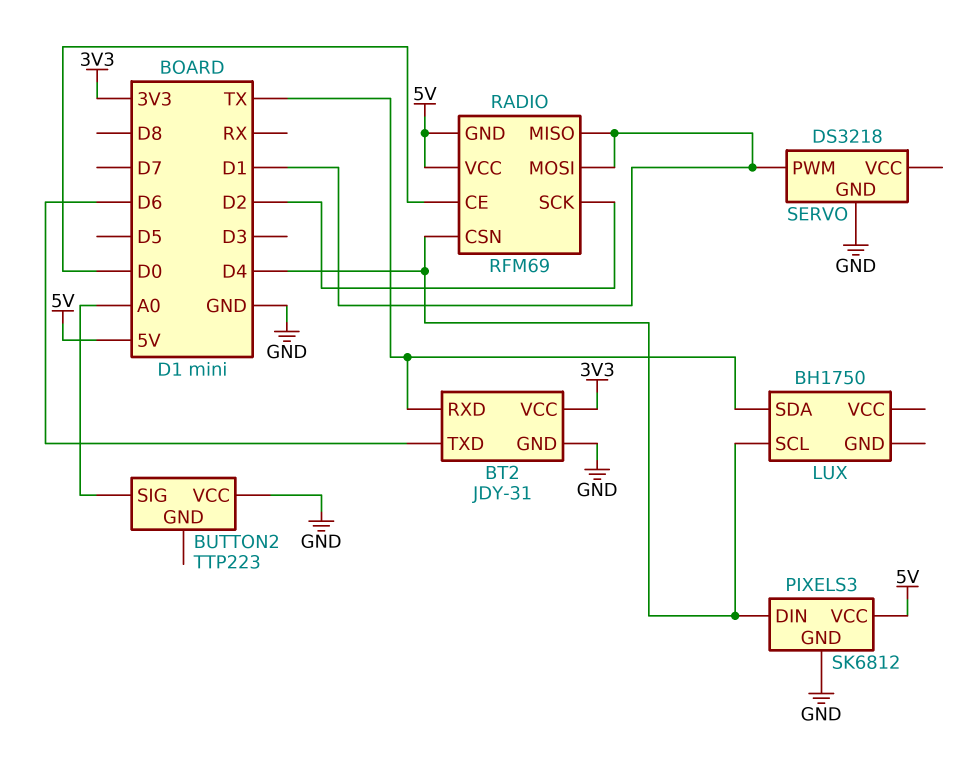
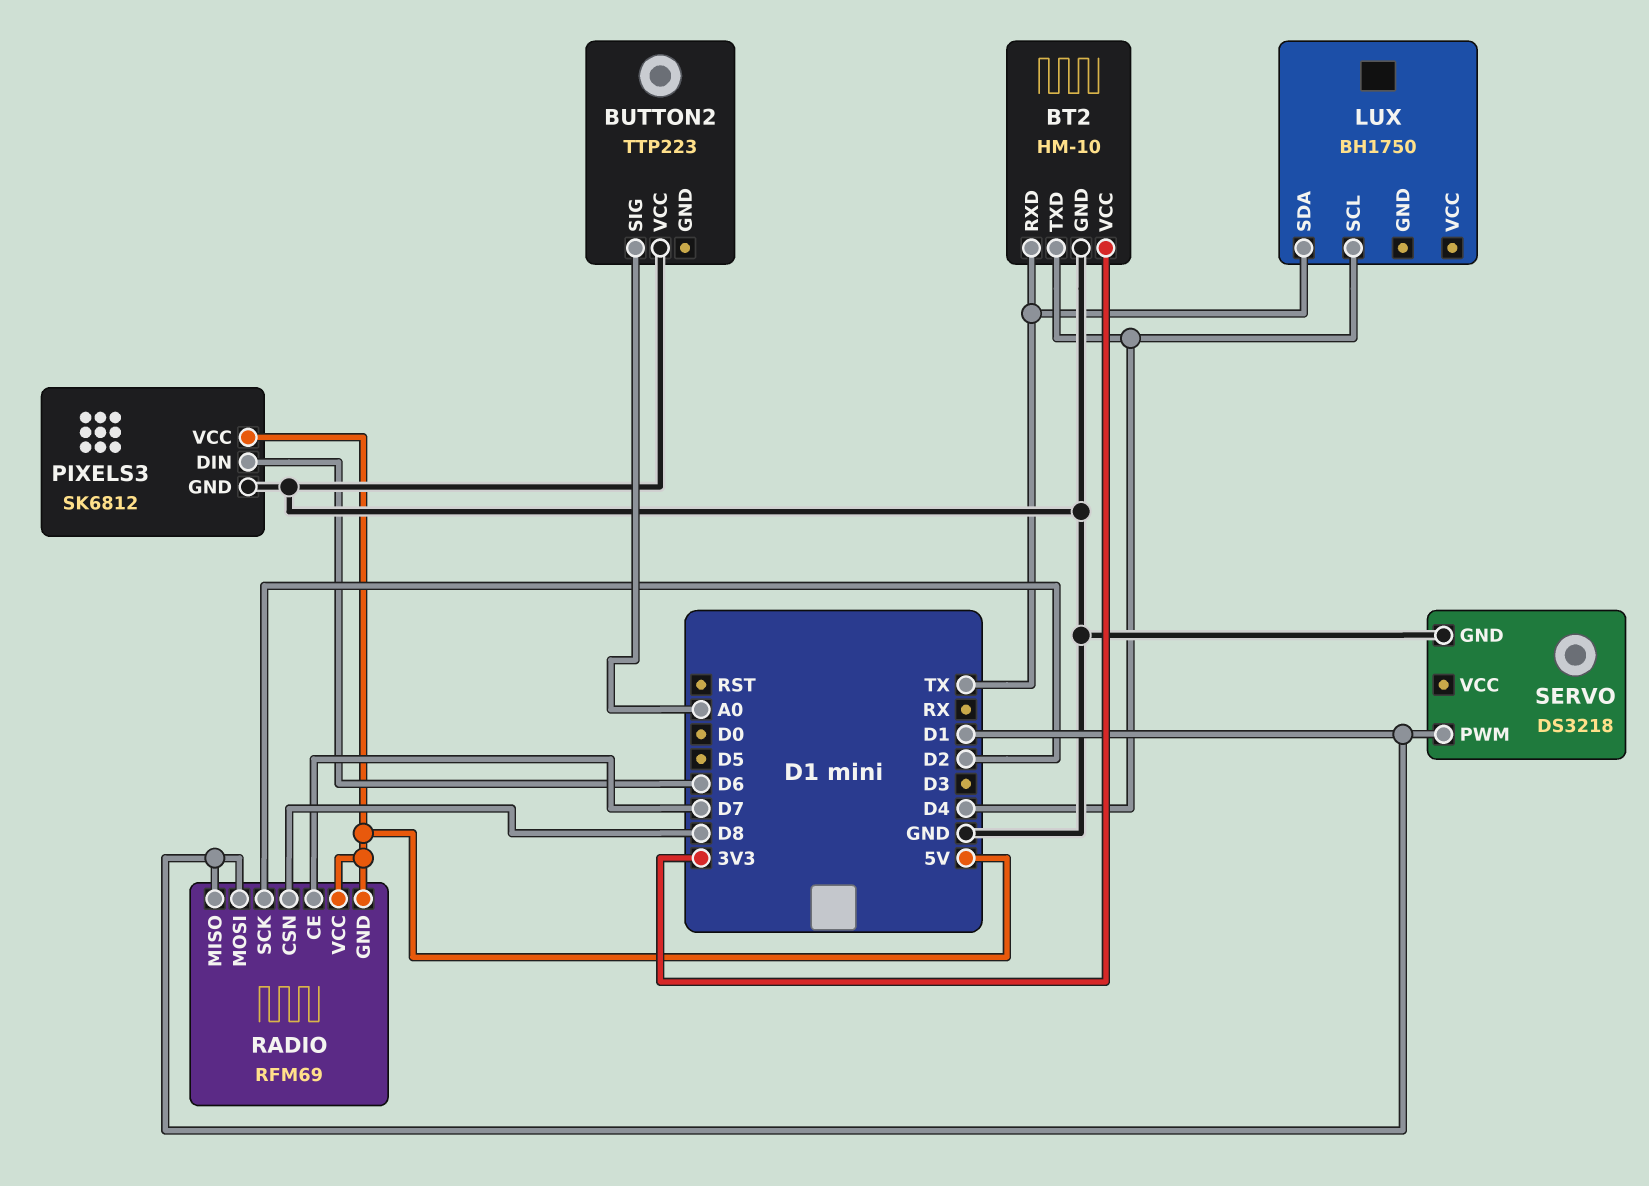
BT2: JDY-31 -> HM-10
BT2 pin TXD: D6 -> D4
PIXELS3 pin DIN: D4 -> D6
RADIO pin CE: D0 -> D7
RADIO pin CSN: D4 -> D8

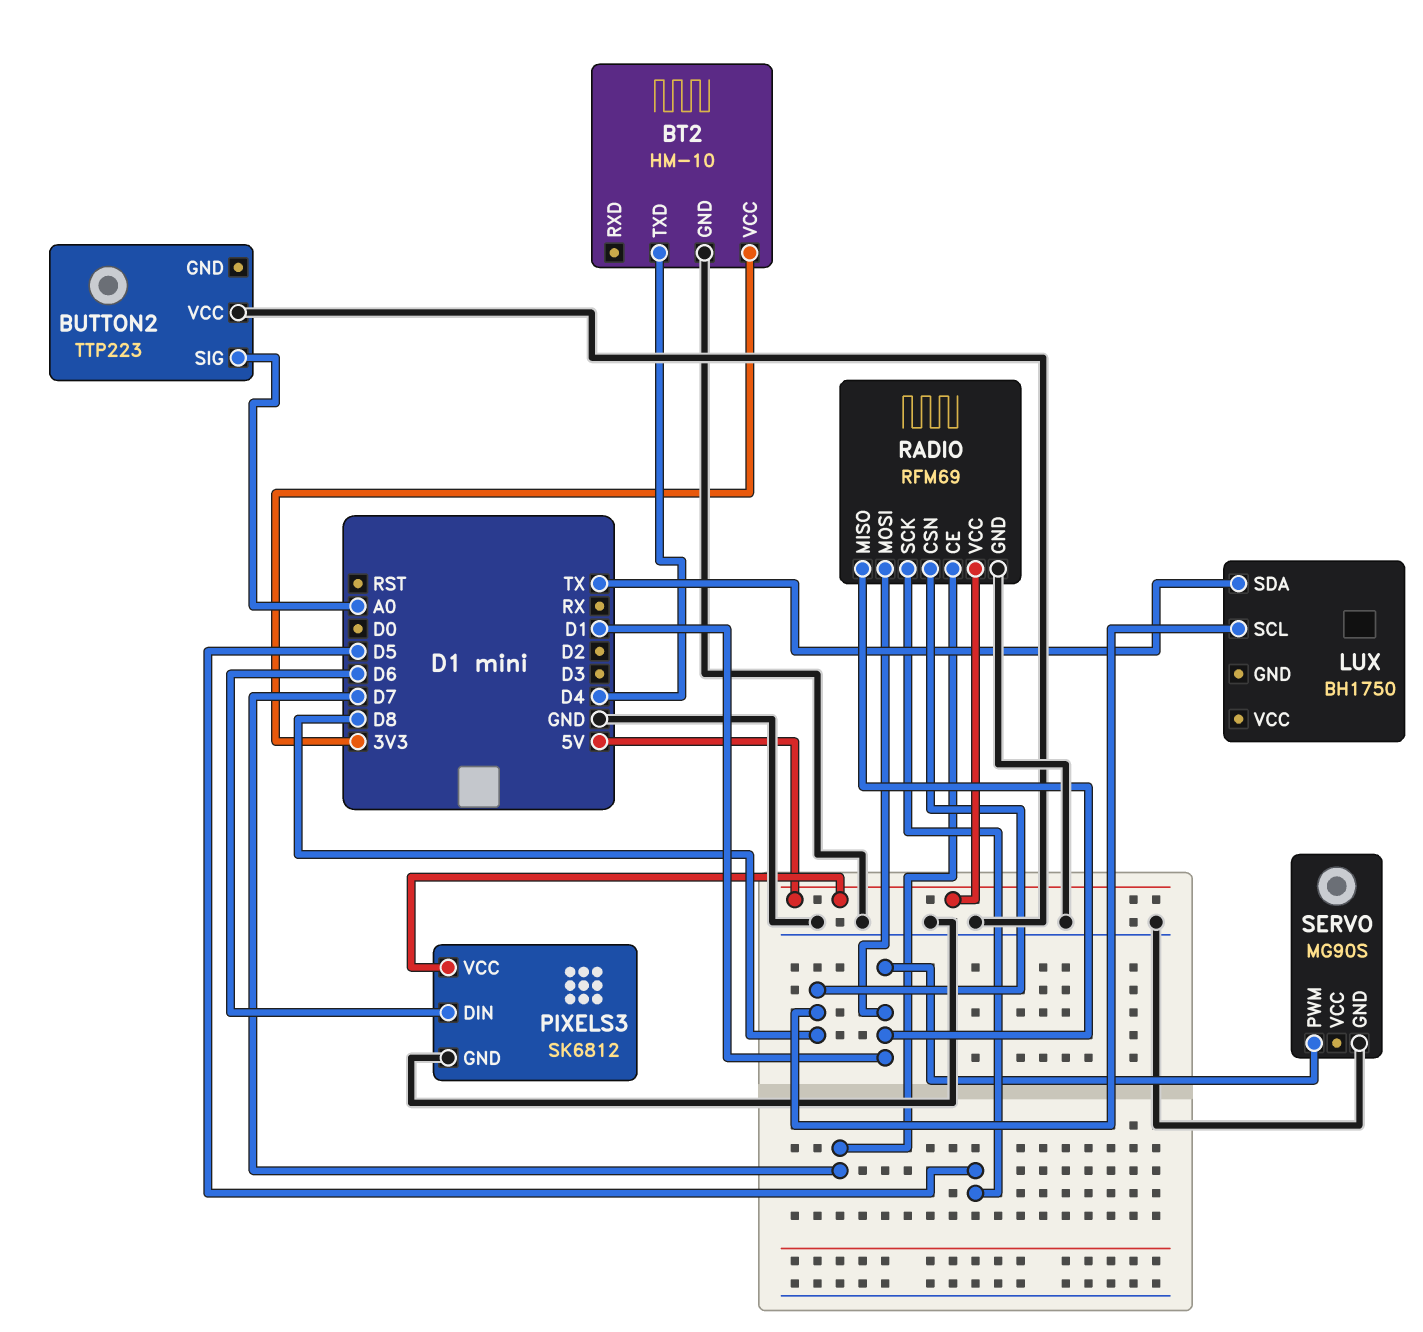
BT2 pin RXD: TX -> none
LUX pin SCL: D4 -> D8
RADIO pin GND: 5V -> GND
RADIO pin SCK: D2 -> D5
SERVO: DS3218 -> MG90S

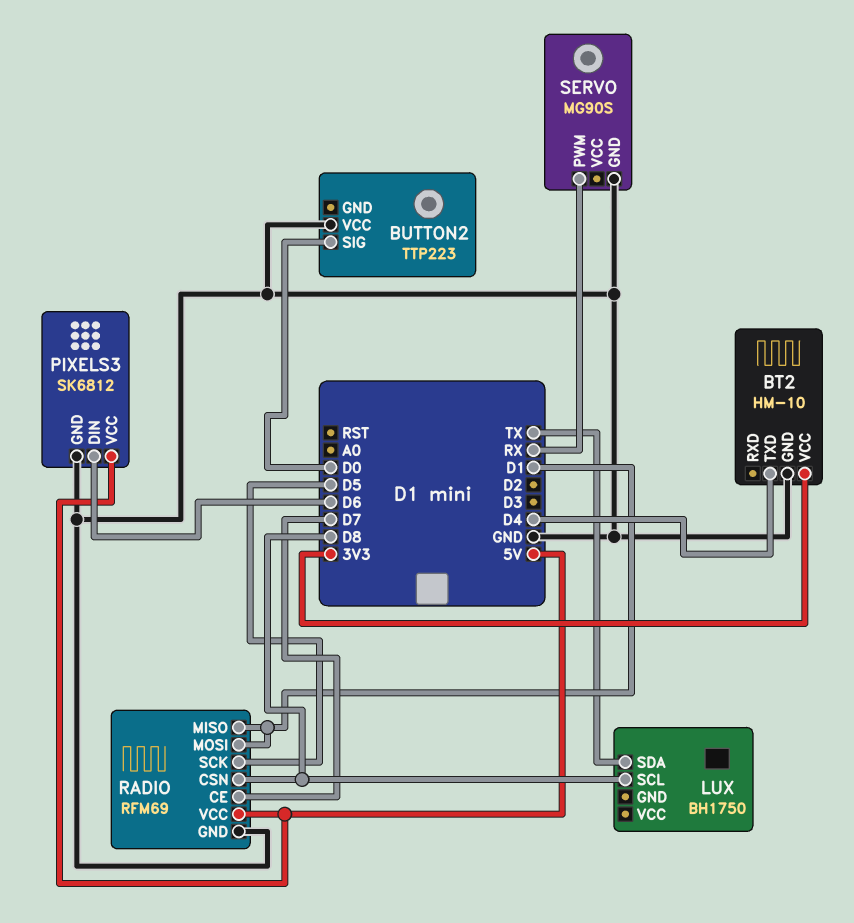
BUTTON2 pin SIG: A0 -> D0
SERVO pin PWM: D1 -> RX

